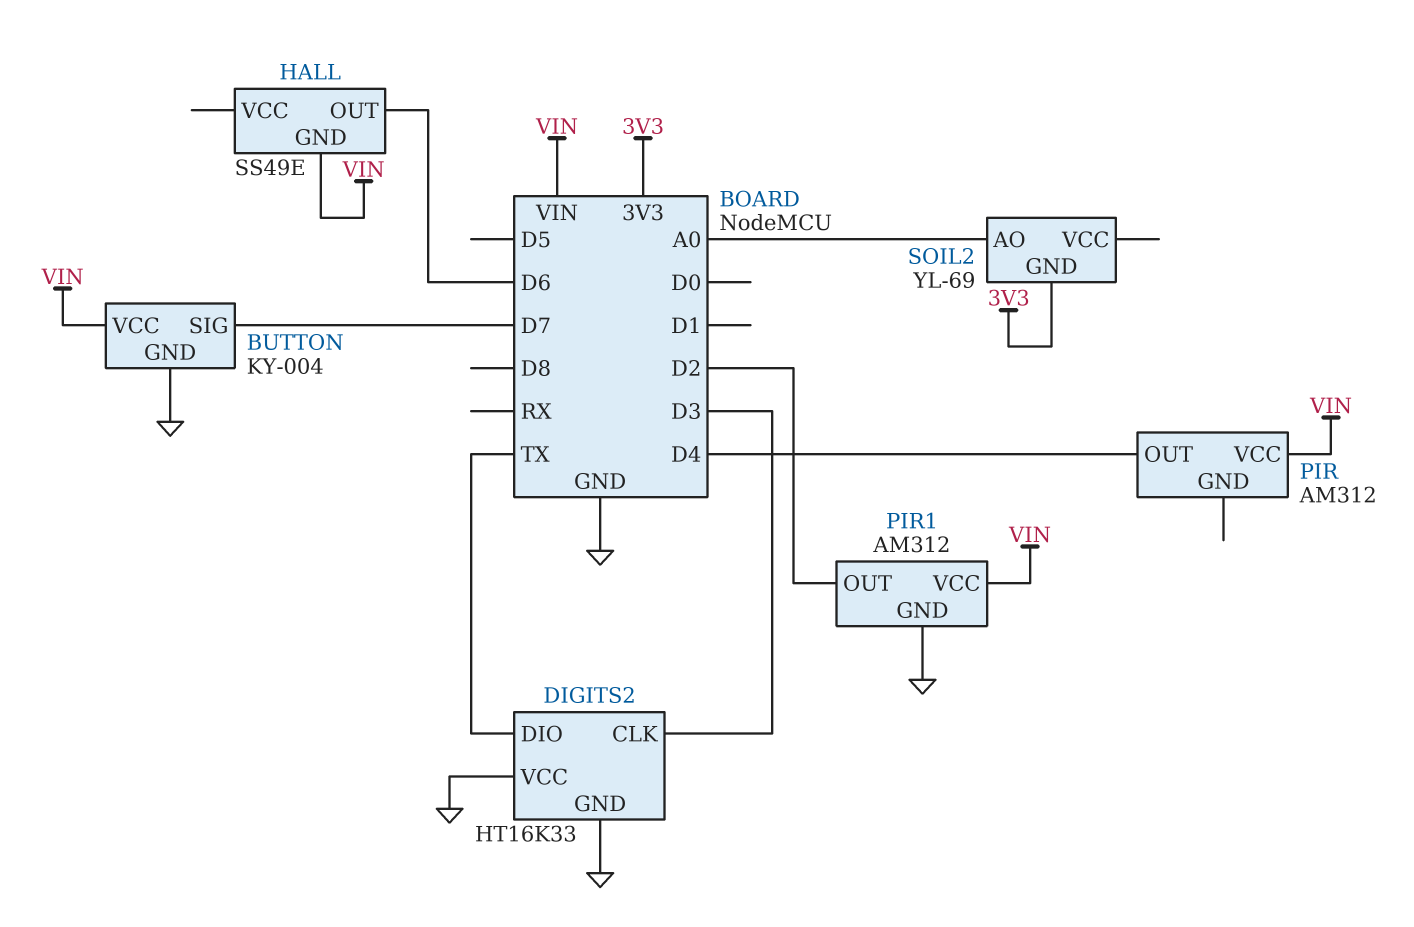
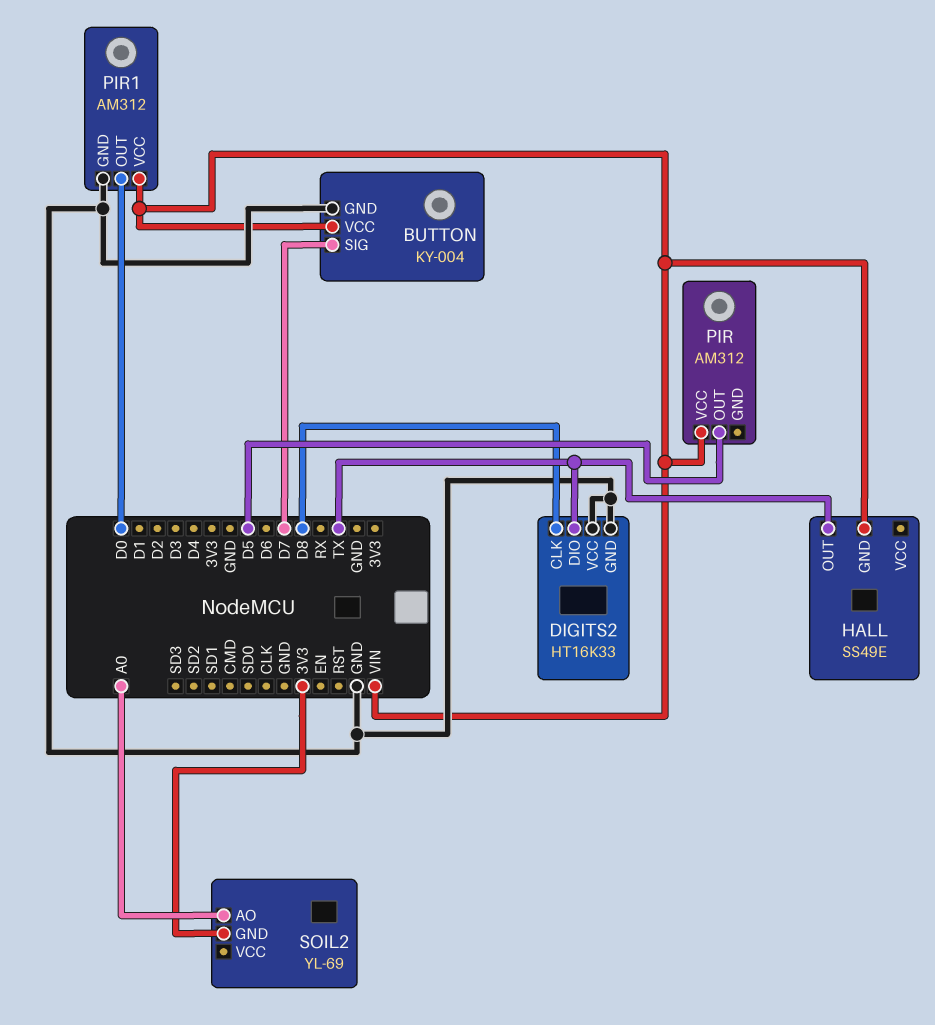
DIGITS2 pin CLK: D3 -> D8
HALL pin OUT: D6 -> TX
PIR pin OUT: D4 -> D5
PIR1 pin OUT: D2 -> D0

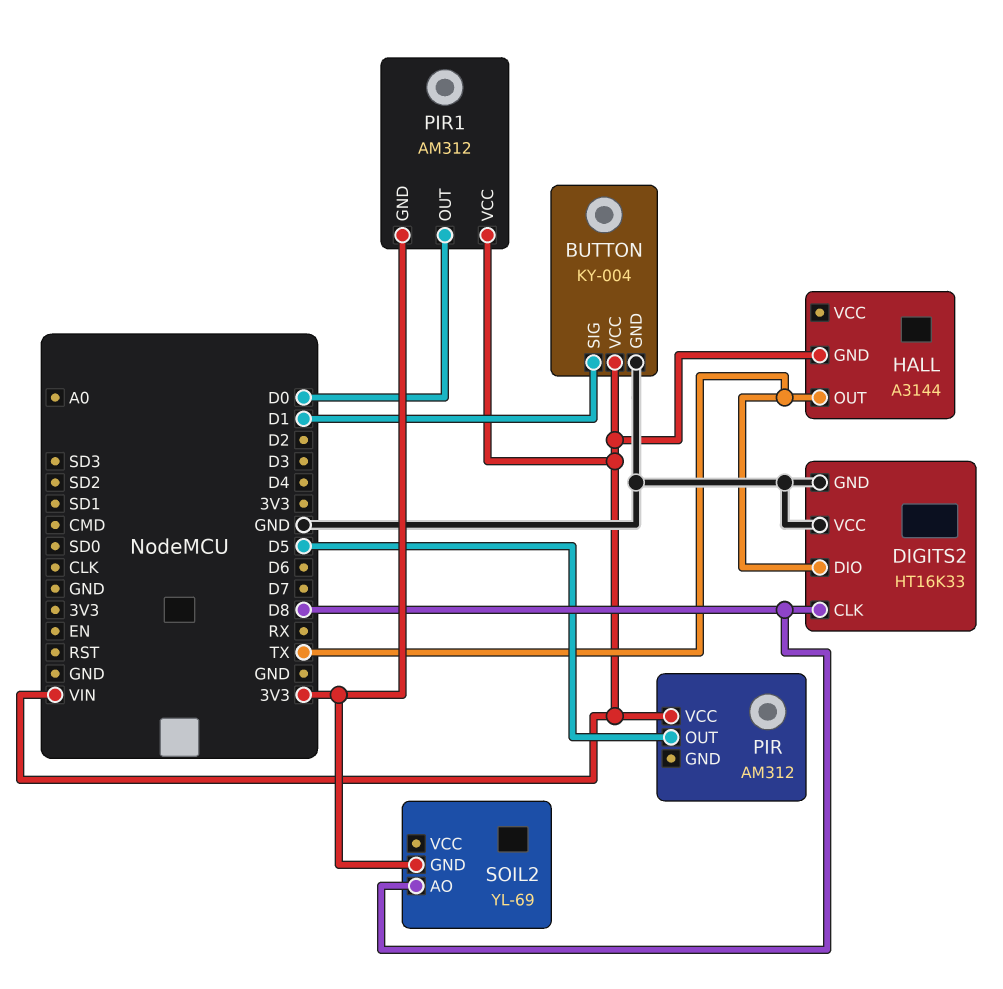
BUTTON pin SIG: D7 -> D1
HALL: SS49E -> A3144
PIR1 pin GND: GND -> 3V3
SOIL2 pin AO: A0 -> D8

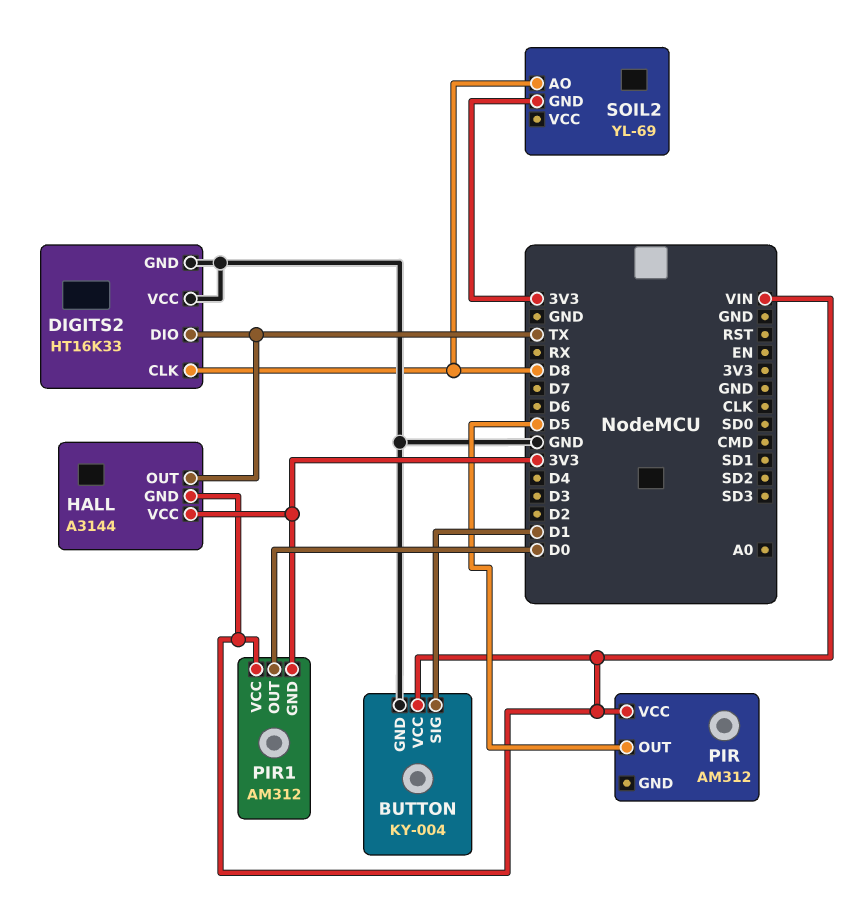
HALL pin VCC: none -> 3V3

